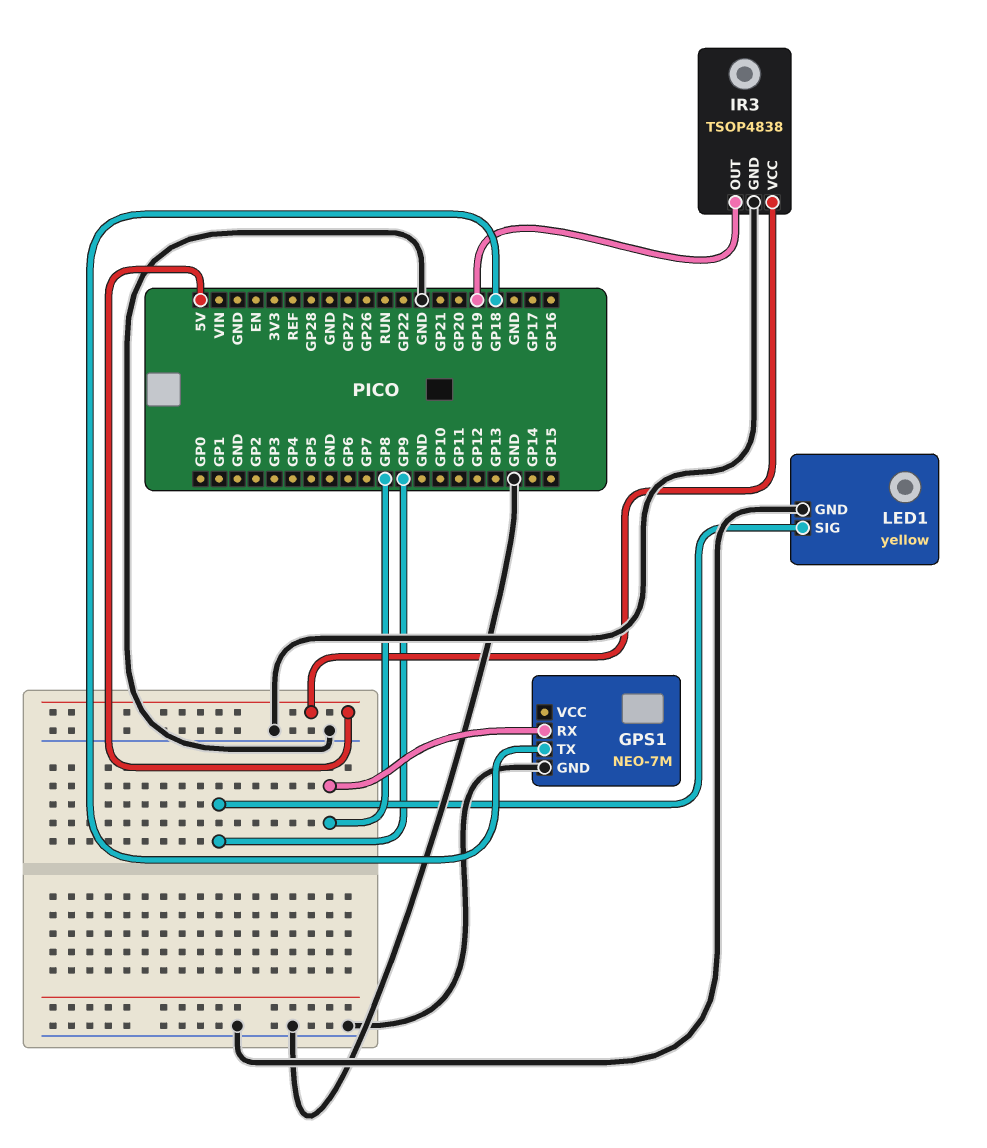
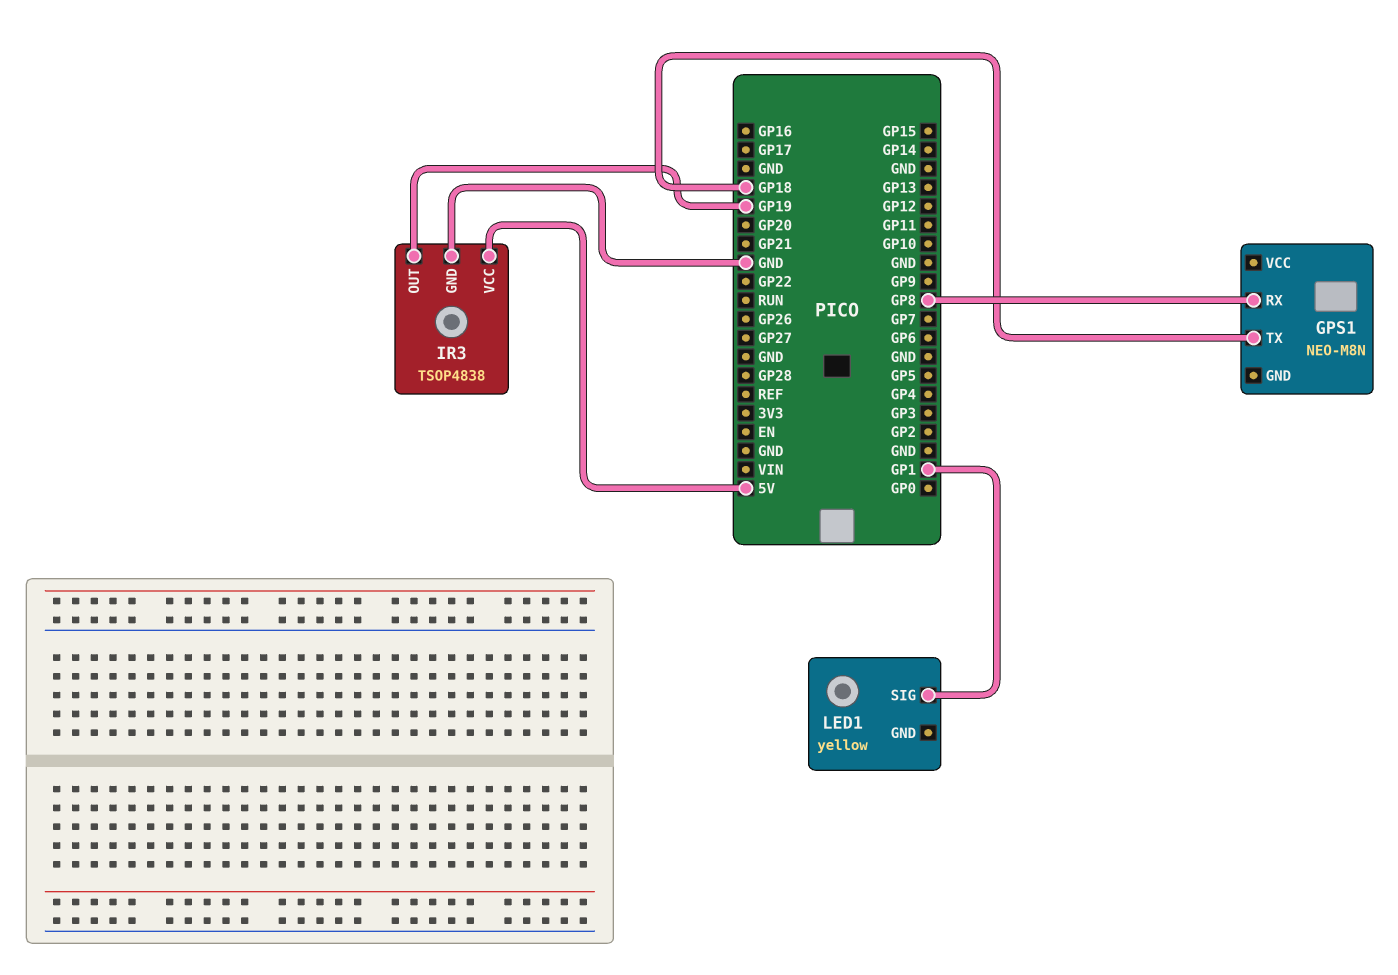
GPS1: NEO-7M -> NEO-M8N
GPS1 pin GND: GND -> none
LED1 pin GND: GND -> none
LED1 pin SIG: GP9 -> GP1

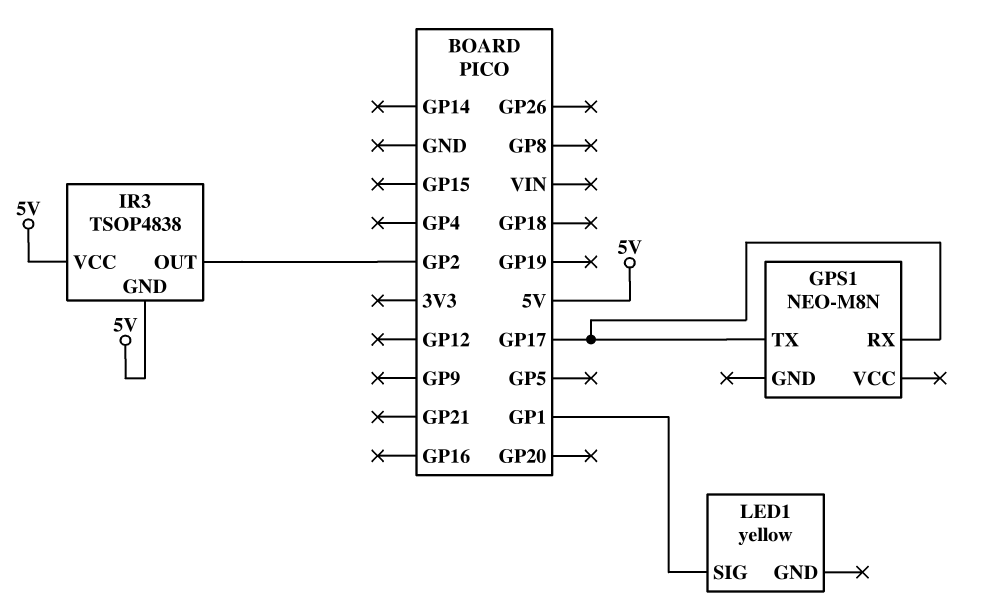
GPS1 pin RX: GP8 -> GP17
GPS1 pin TX: GP18 -> GP17
IR3 pin GND: GND -> 5V
IR3 pin OUT: GP19 -> GP2

